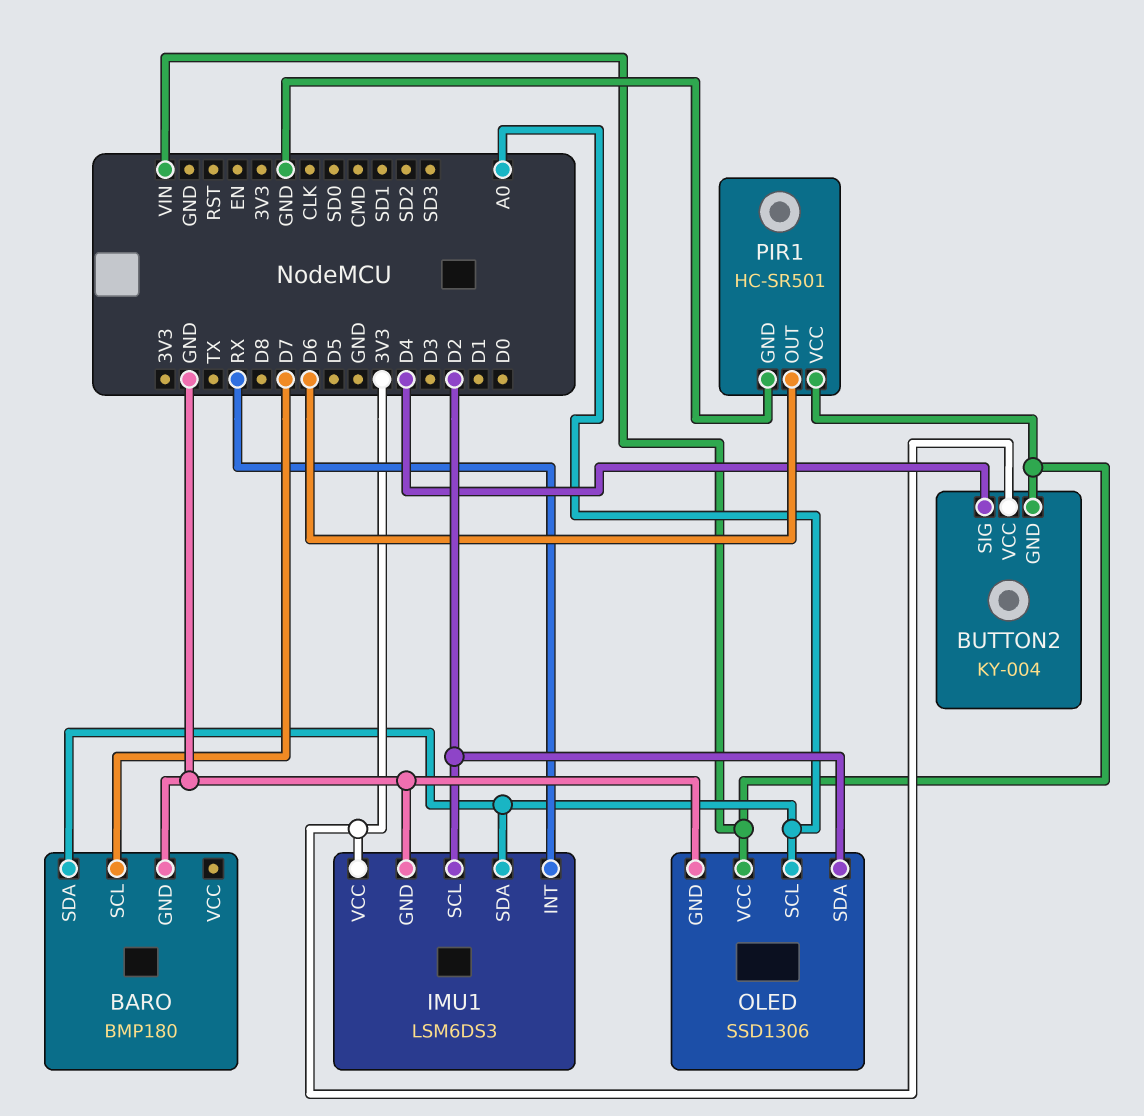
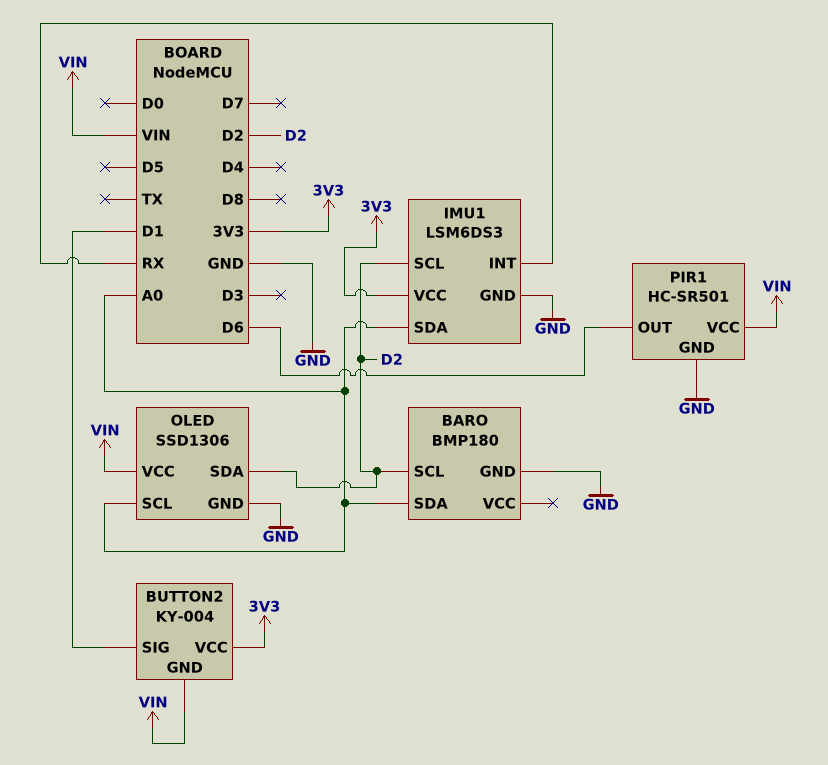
BARO pin SCL: D7 -> D2
BUTTON2 pin SIG: D4 -> D1

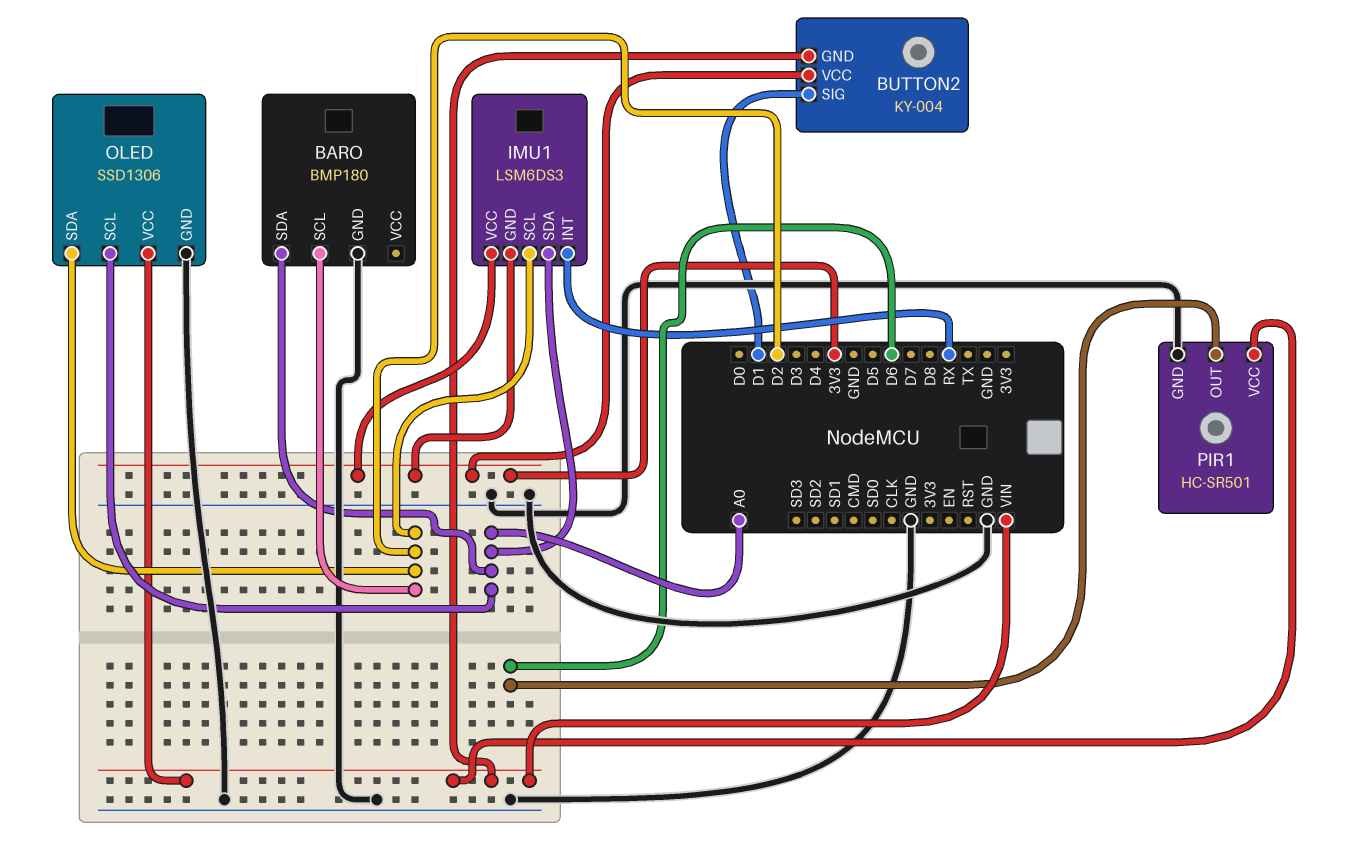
IMU1 pin GND: GND -> 3V3

